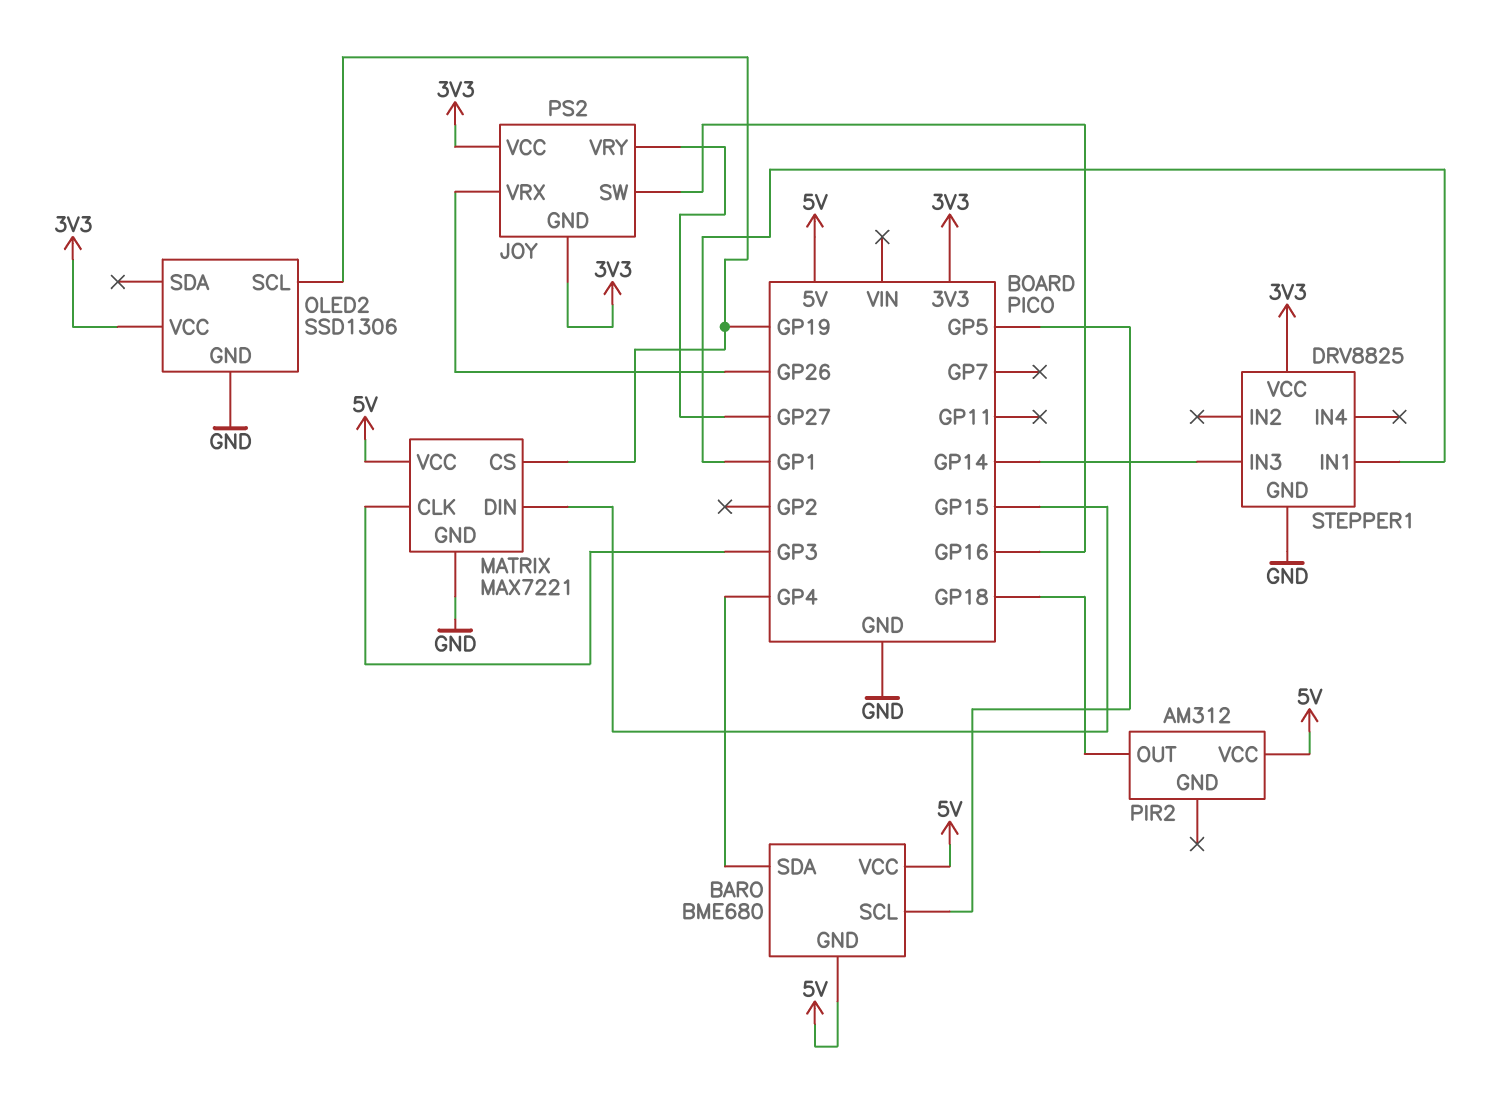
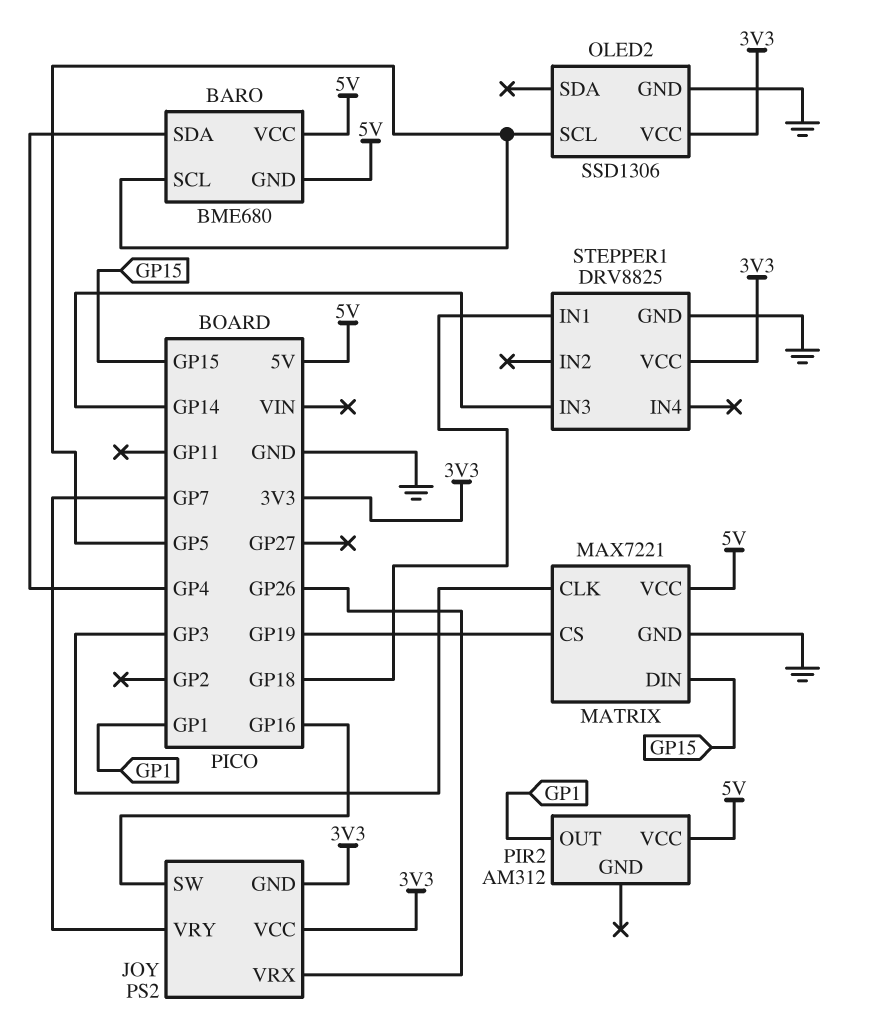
JOY pin VRY: GP27 -> GP7
OLED2 pin SCL: GP19 -> GP5
PIR2 pin OUT: GP18 -> GP1
STEPPER1 pin IN1: GP1 -> GP18

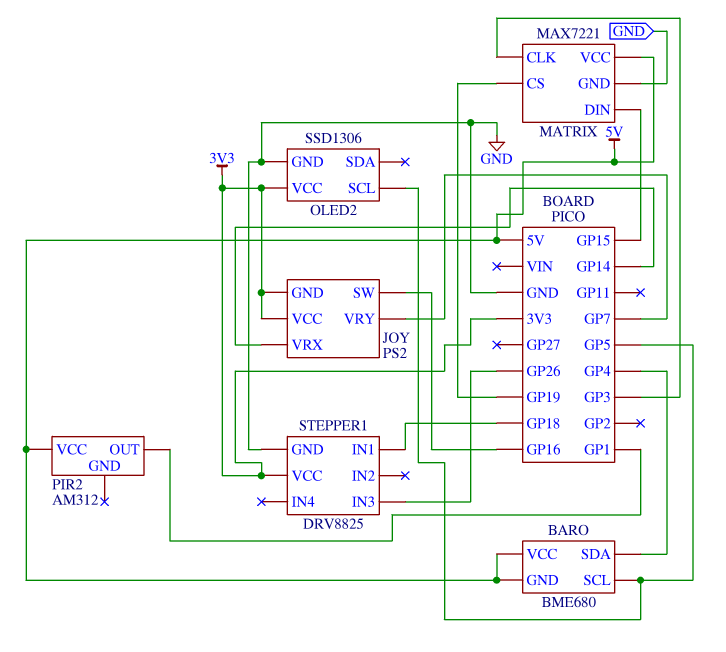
JOY pin VRX: GP26 -> GP14
STEPPER1 pin IN3: GP14 -> GP26

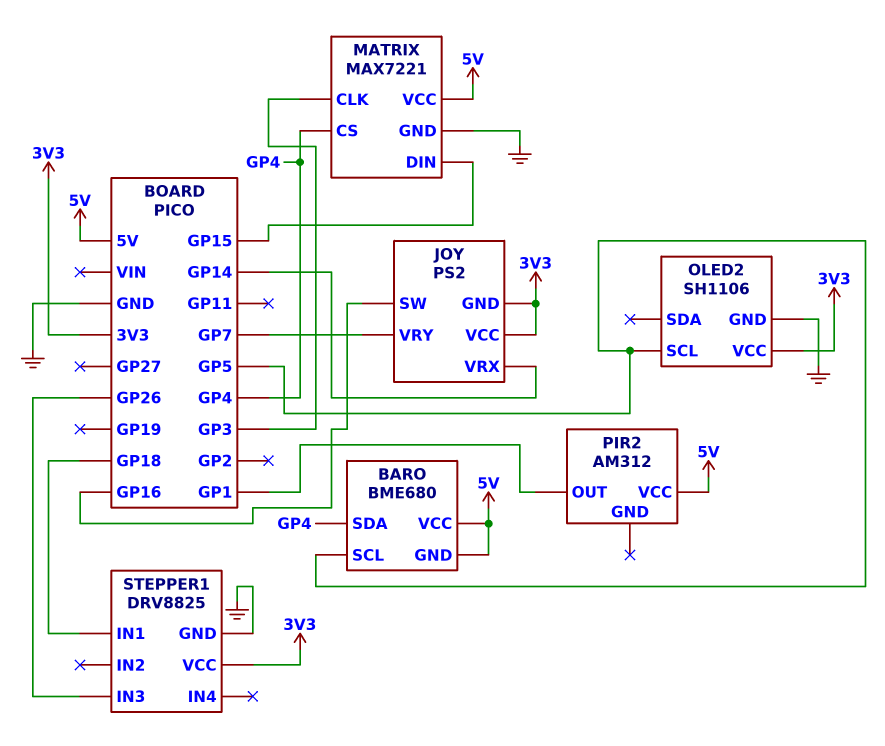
MATRIX pin CS: GP19 -> GP4
OLED2: SSD1306 -> SH1106

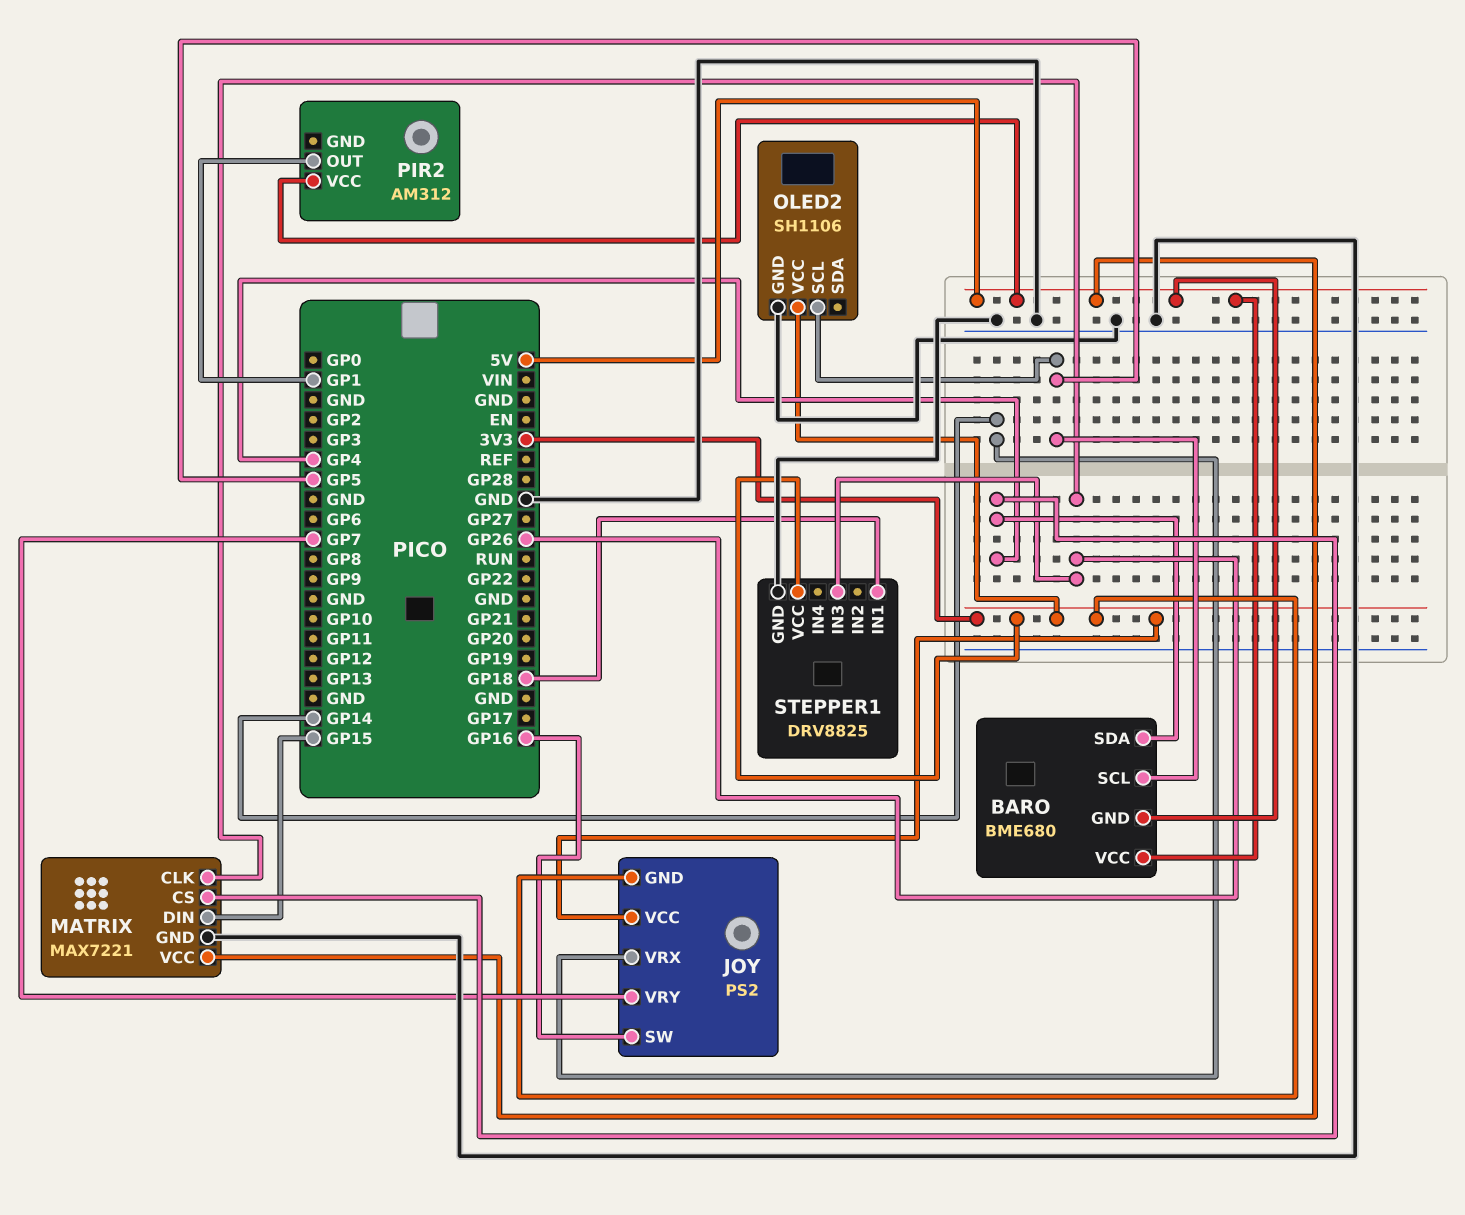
MATRIX pin CLK: GP3 -> GP26

